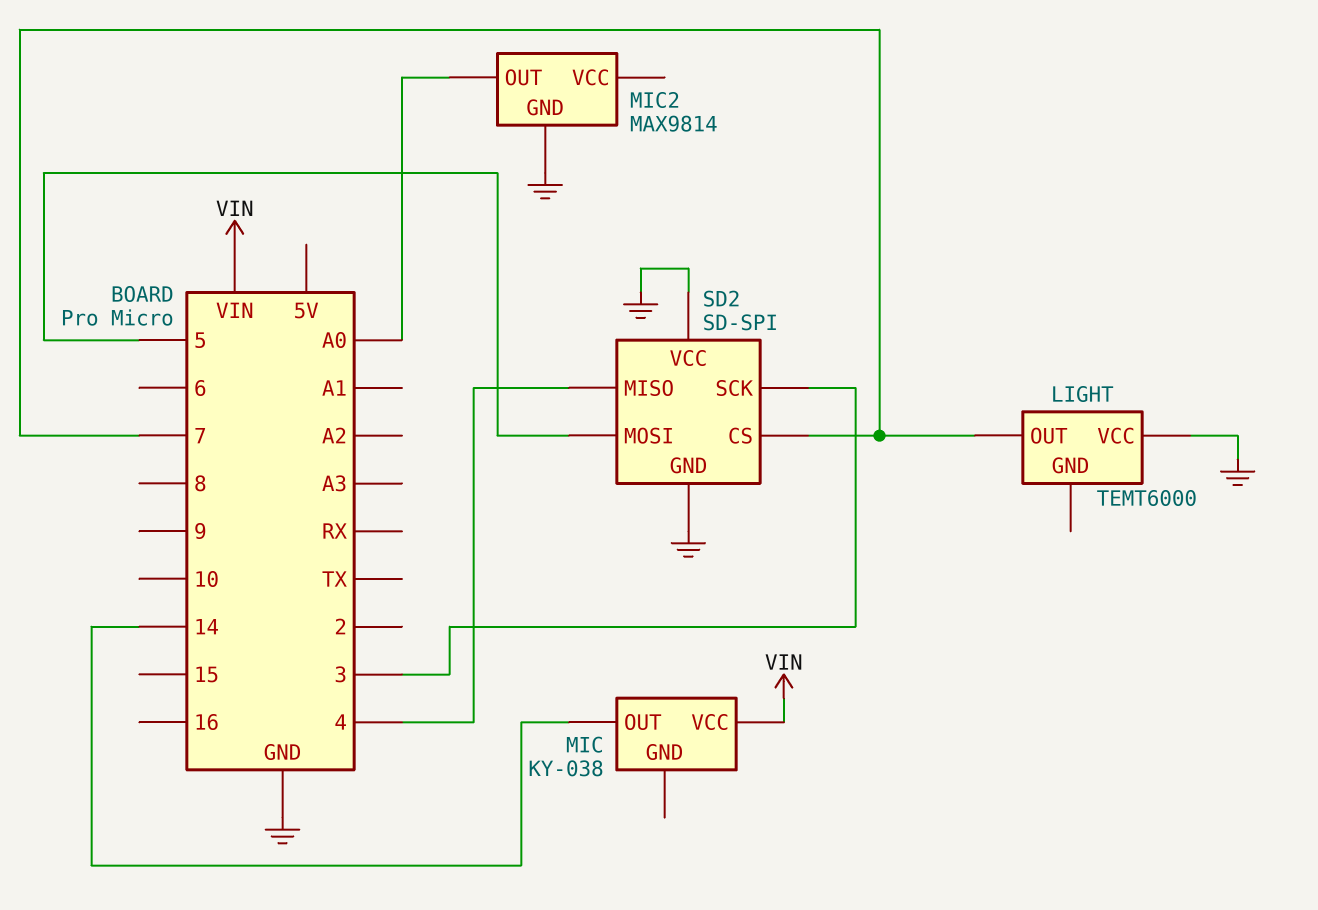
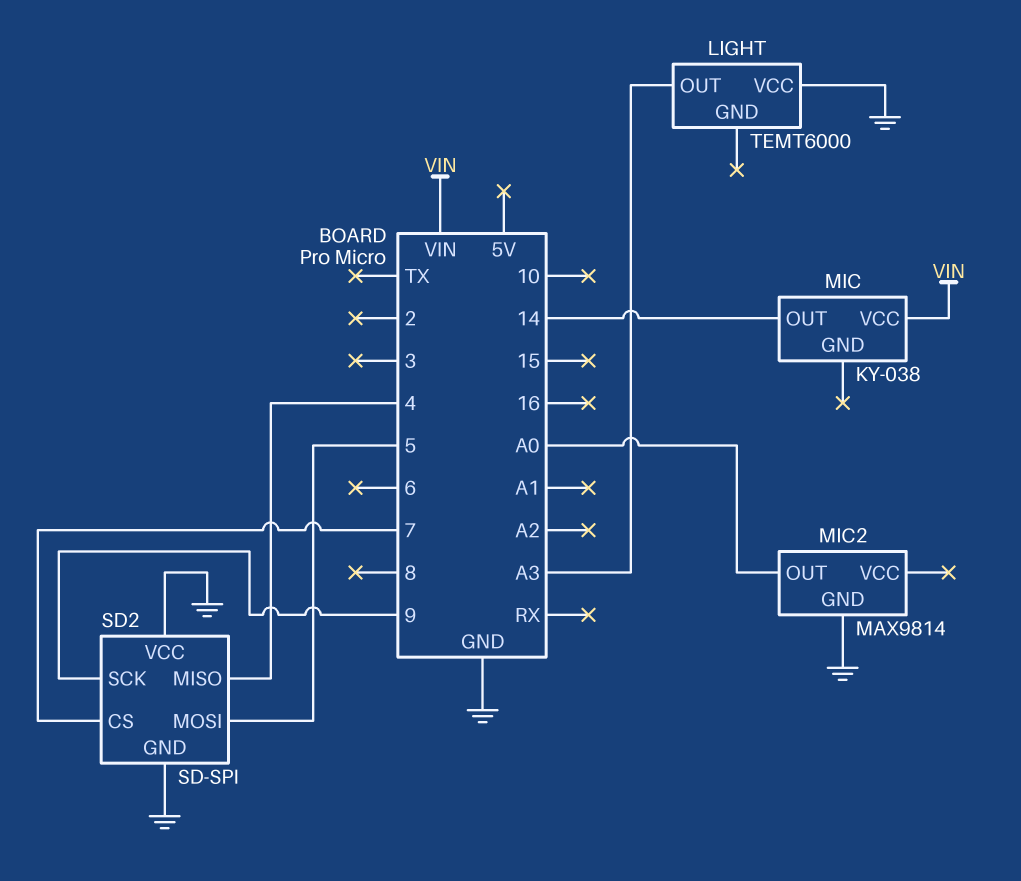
LIGHT pin OUT: 7 -> A3
SD2 pin SCK: 3 -> 9

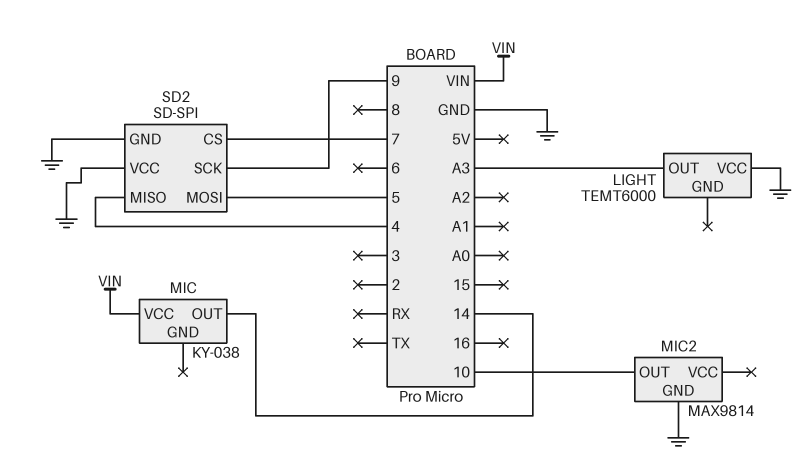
MIC2 pin OUT: A0 -> 10

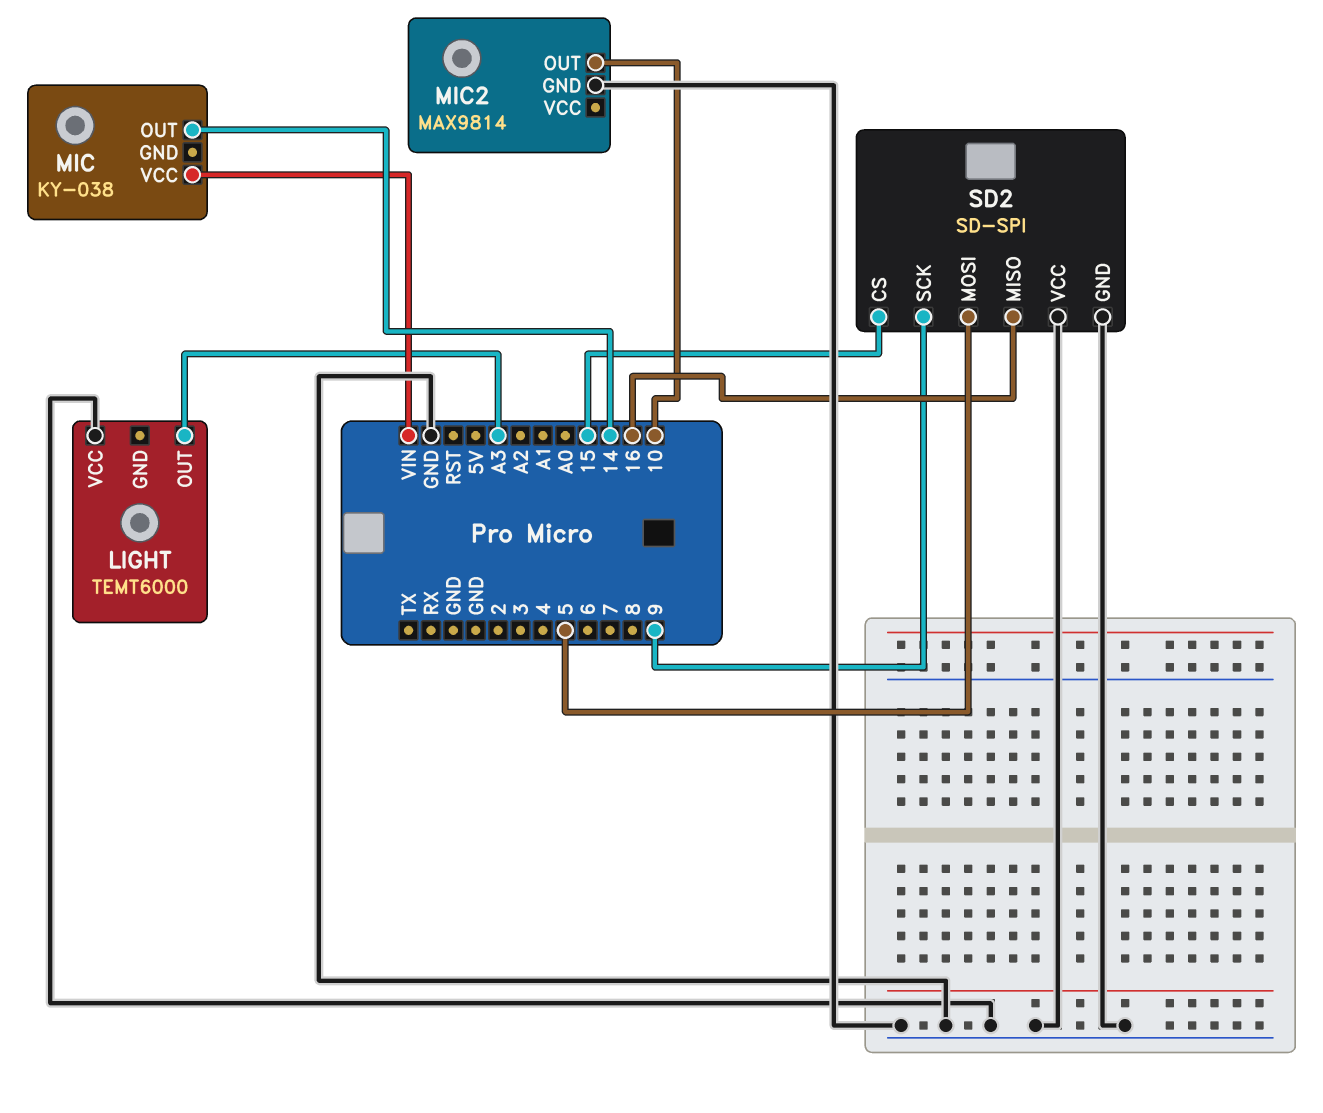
SD2 pin CS: 7 -> 15
SD2 pin MISO: 4 -> 16

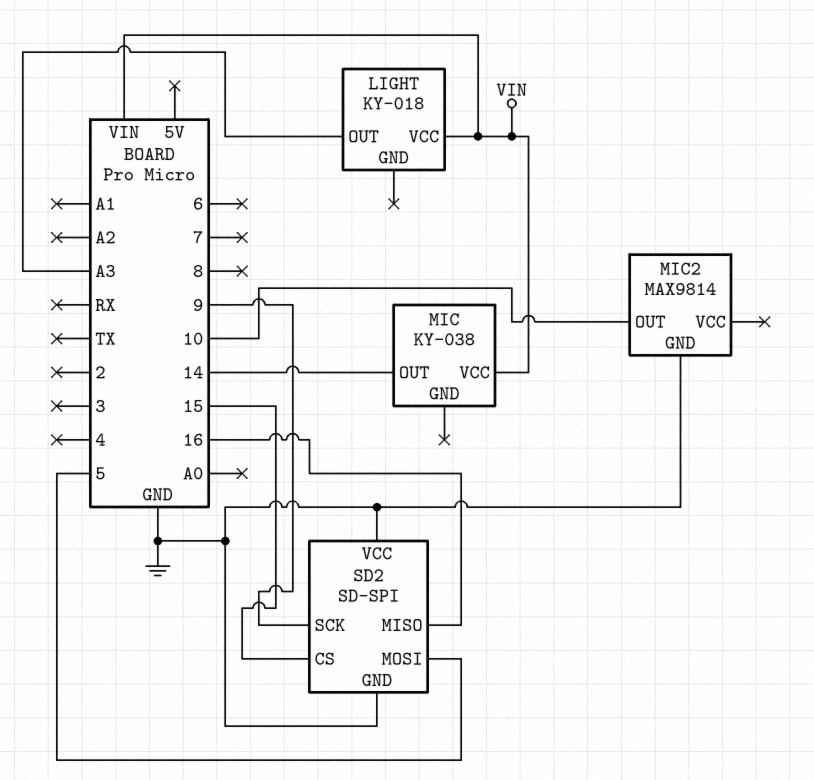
LIGHT: TEMT6000 -> KY-018
LIGHT pin VCC: GND -> VIN

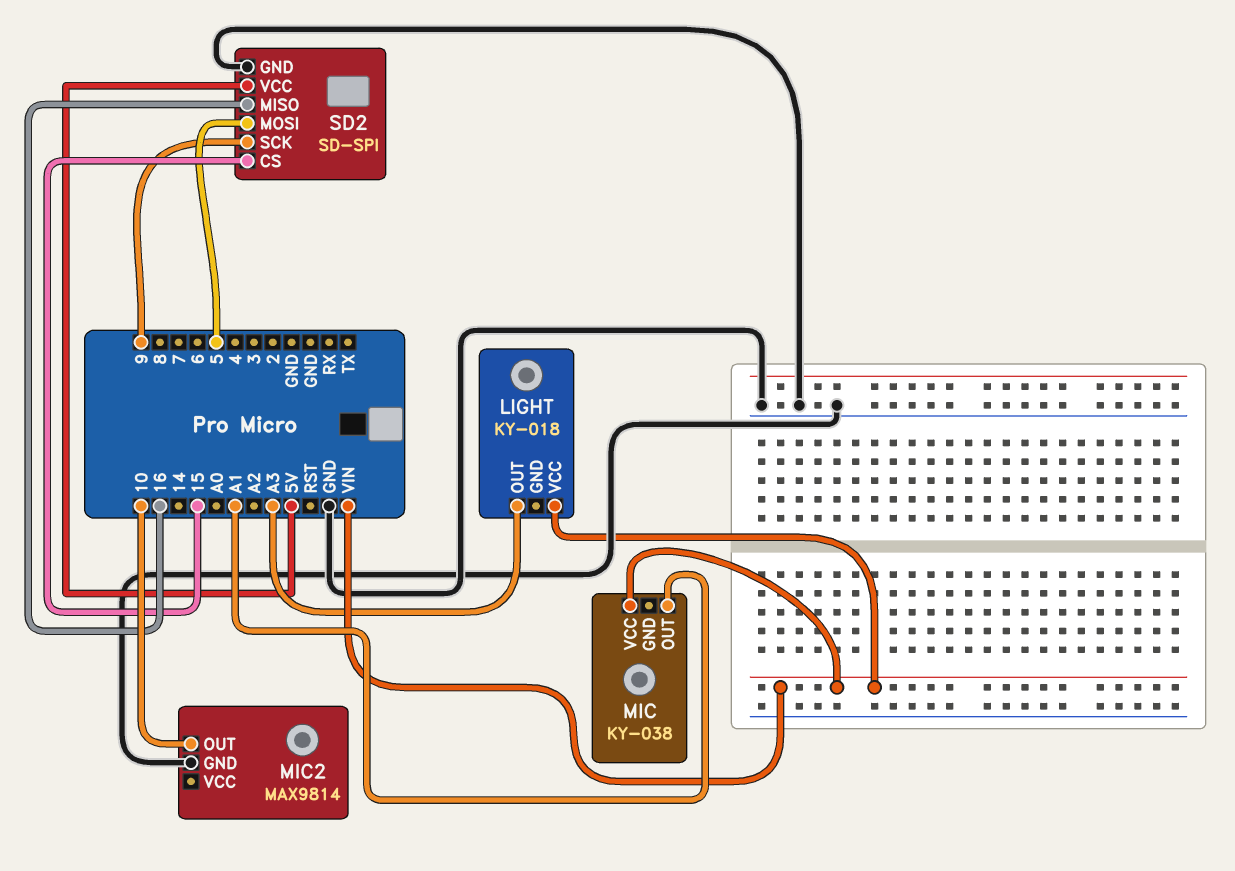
MIC pin OUT: 14 -> A1
SD2 pin VCC: GND -> 5V

